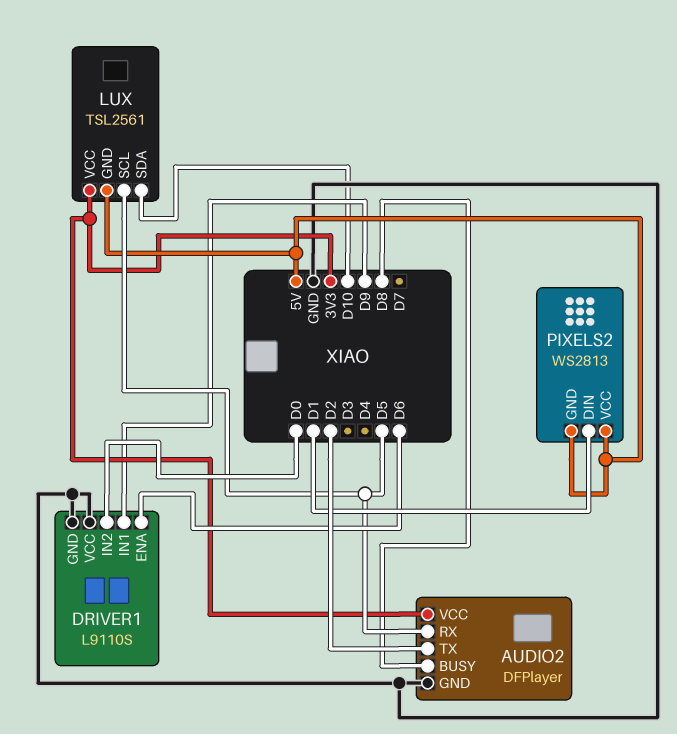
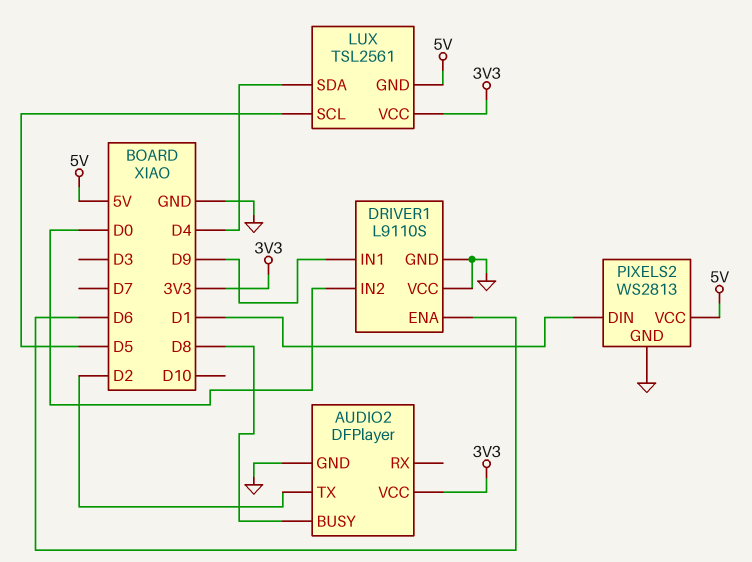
AUDIO2 pin RX: D5 -> none
LUX pin SDA: D10 -> D4
PIXELS2 pin GND: 5V -> GND

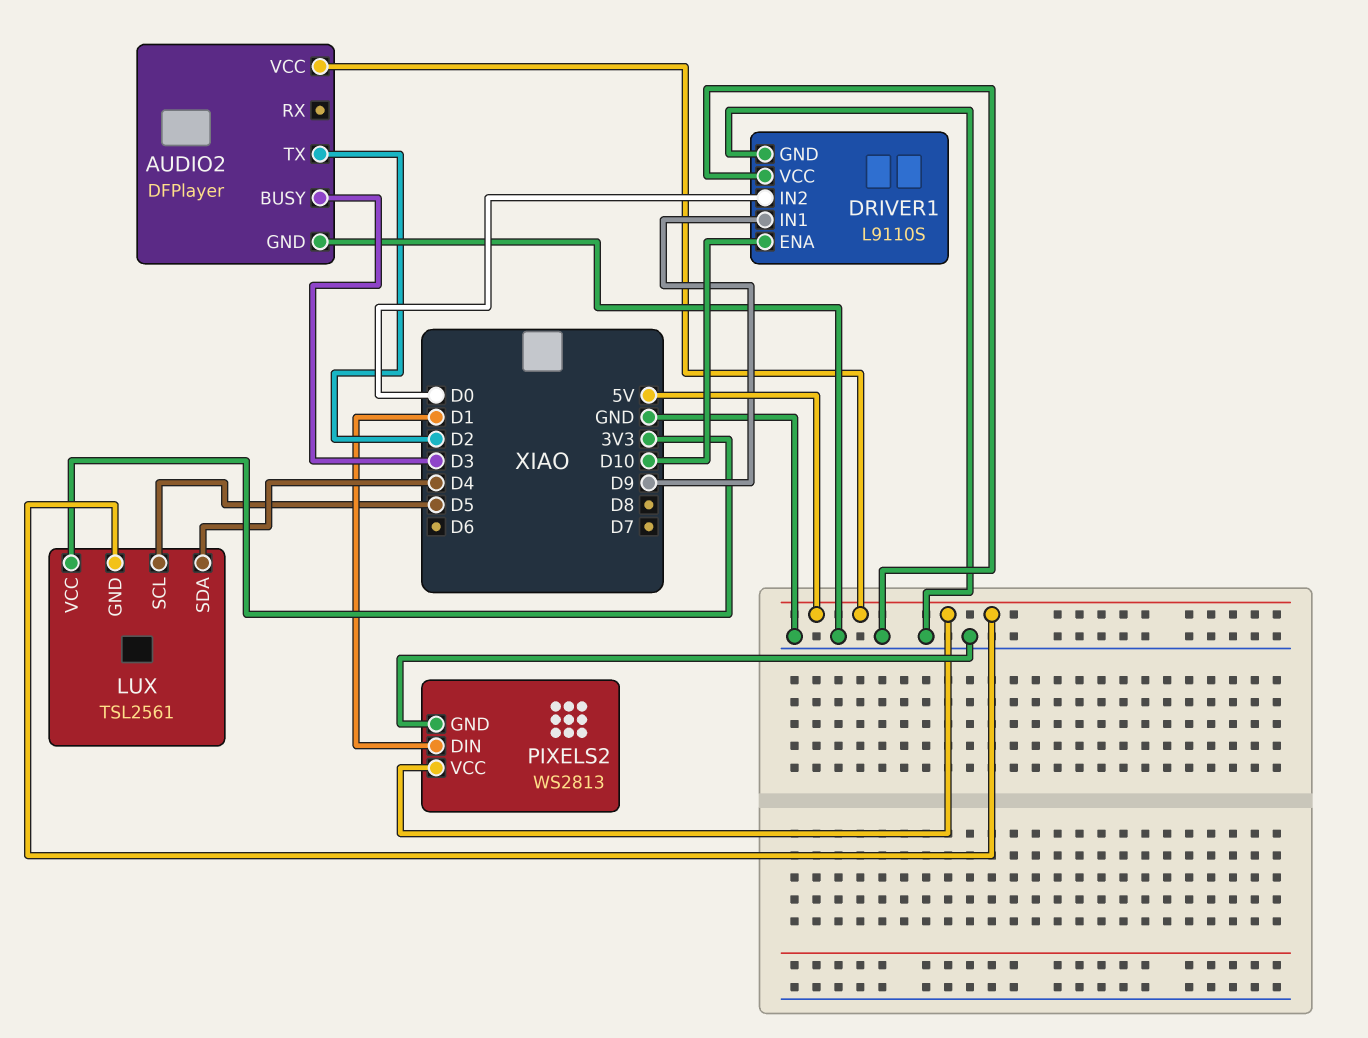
AUDIO2 pin BUSY: D8 -> D3
AUDIO2 pin VCC: 3V3 -> 5V
DRIVER1 pin ENA: D6 -> D10

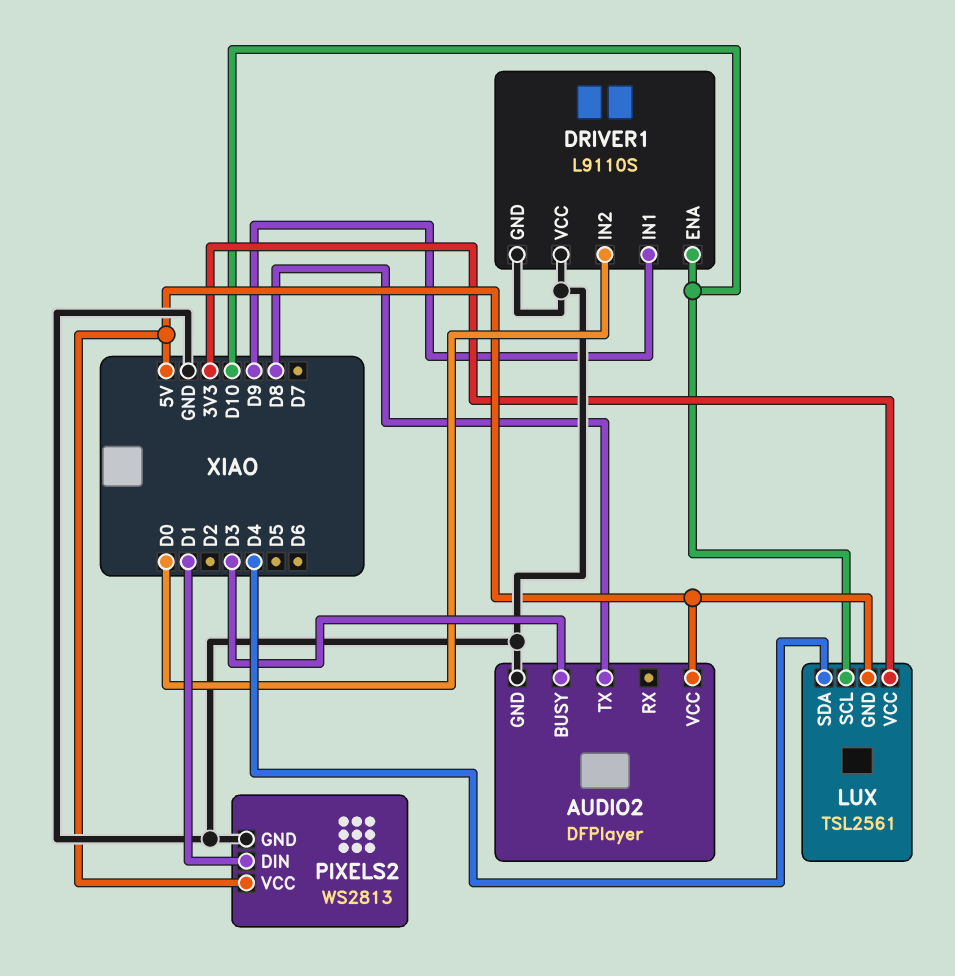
AUDIO2 pin TX: D2 -> D8
LUX pin SCL: D5 -> D10

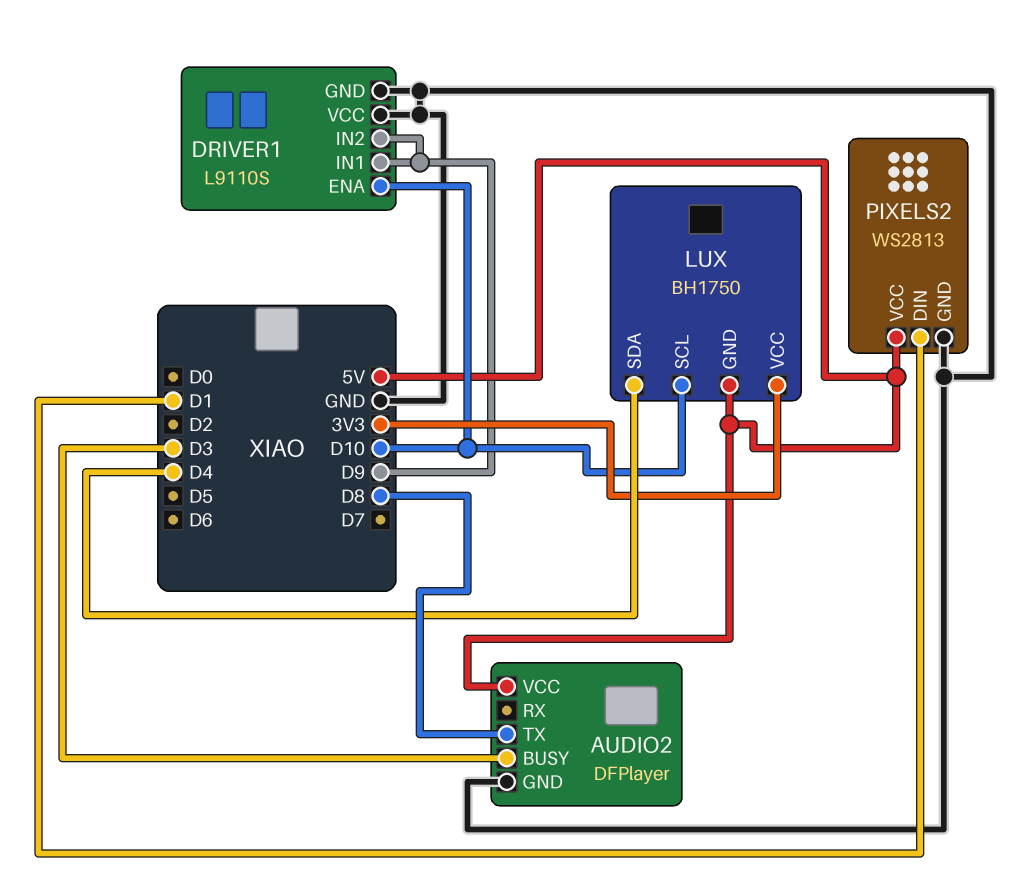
DRIVER1 pin IN2: D0 -> D9
LUX: TSL2561 -> BH1750

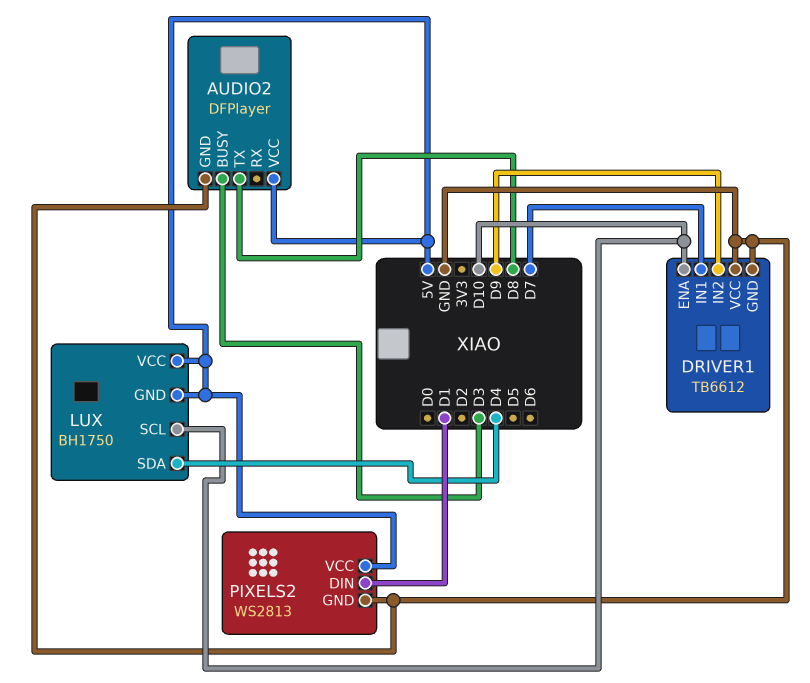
DRIVER1: L9110S -> TB6612
DRIVER1 pin IN1: D9 -> D7
LUX pin VCC: 3V3 -> 5V

